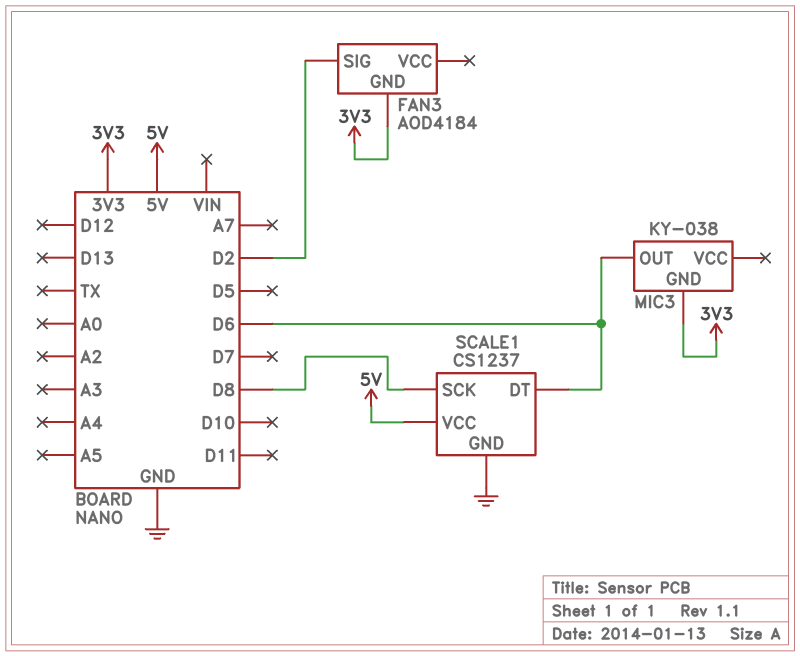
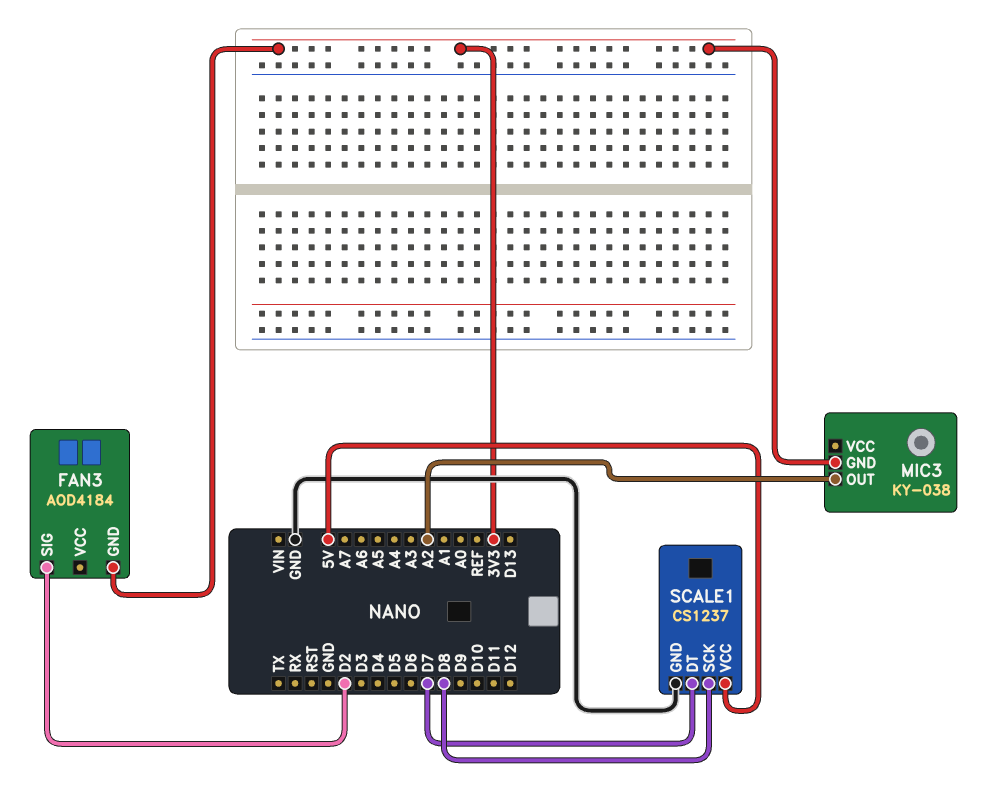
MIC3 pin OUT: D6 -> A2
SCALE1 pin DT: D6 -> D7

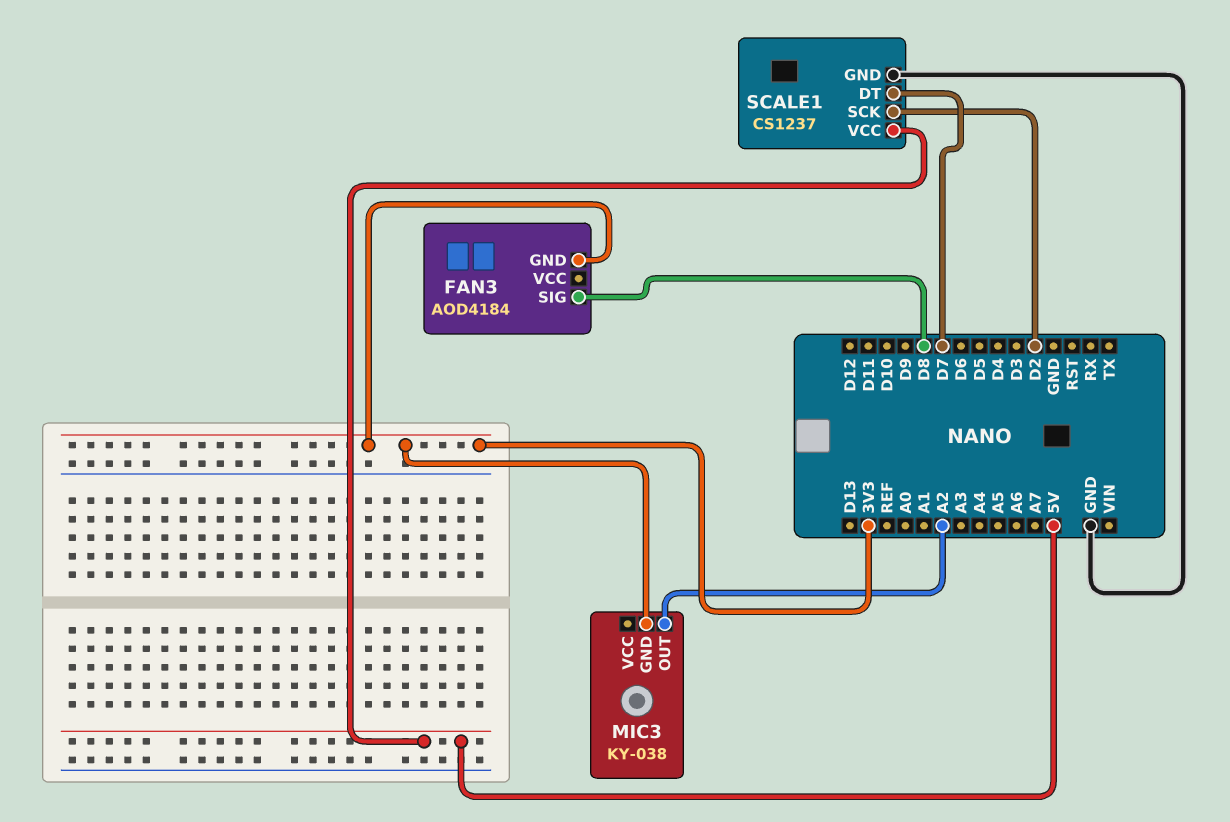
FAN3 pin SIG: D2 -> D8
SCALE1 pin SCK: D8 -> D2

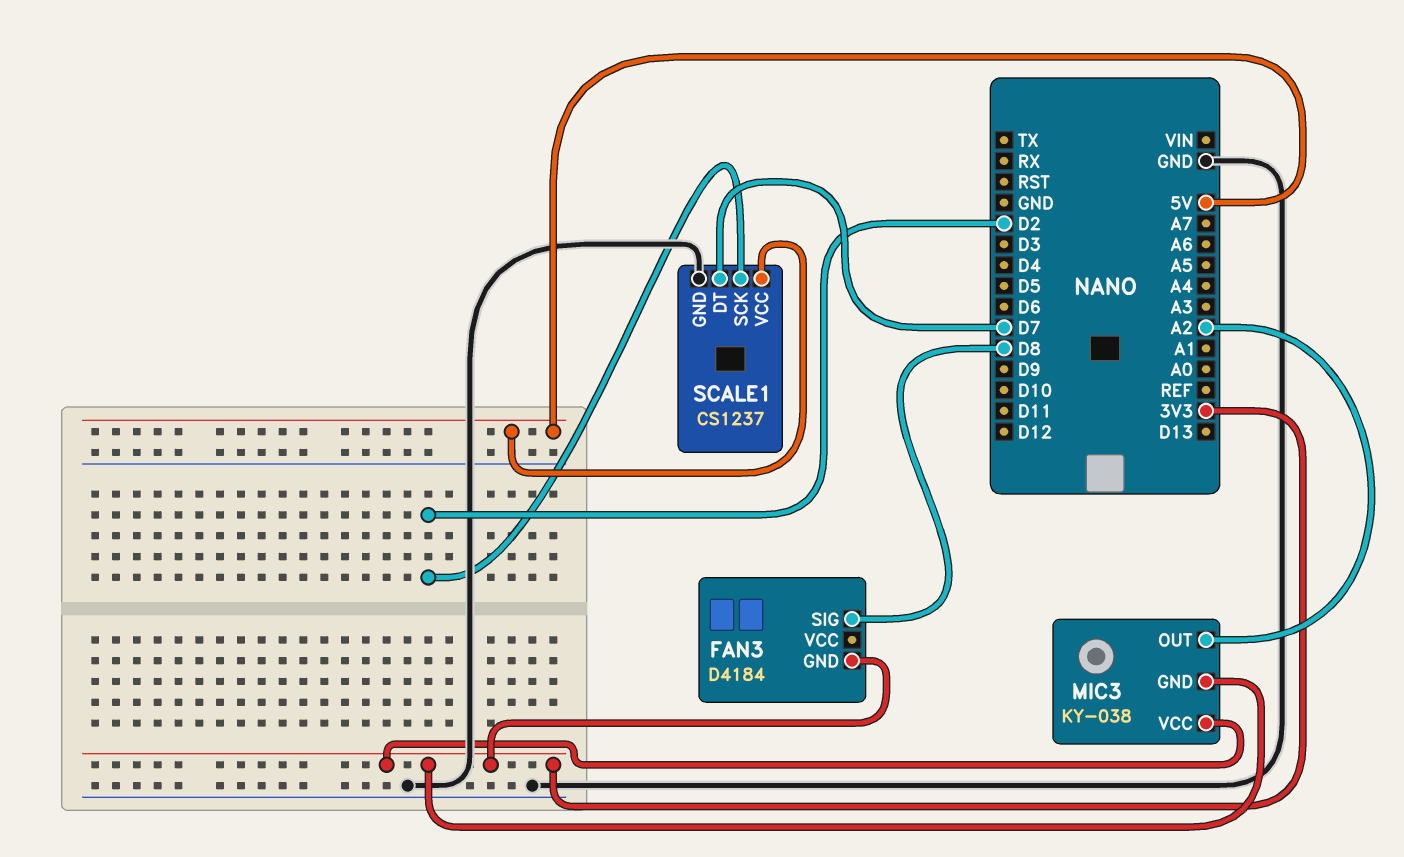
FAN3: AOD4184 -> D4184
MIC3 pin VCC: none -> 3V3

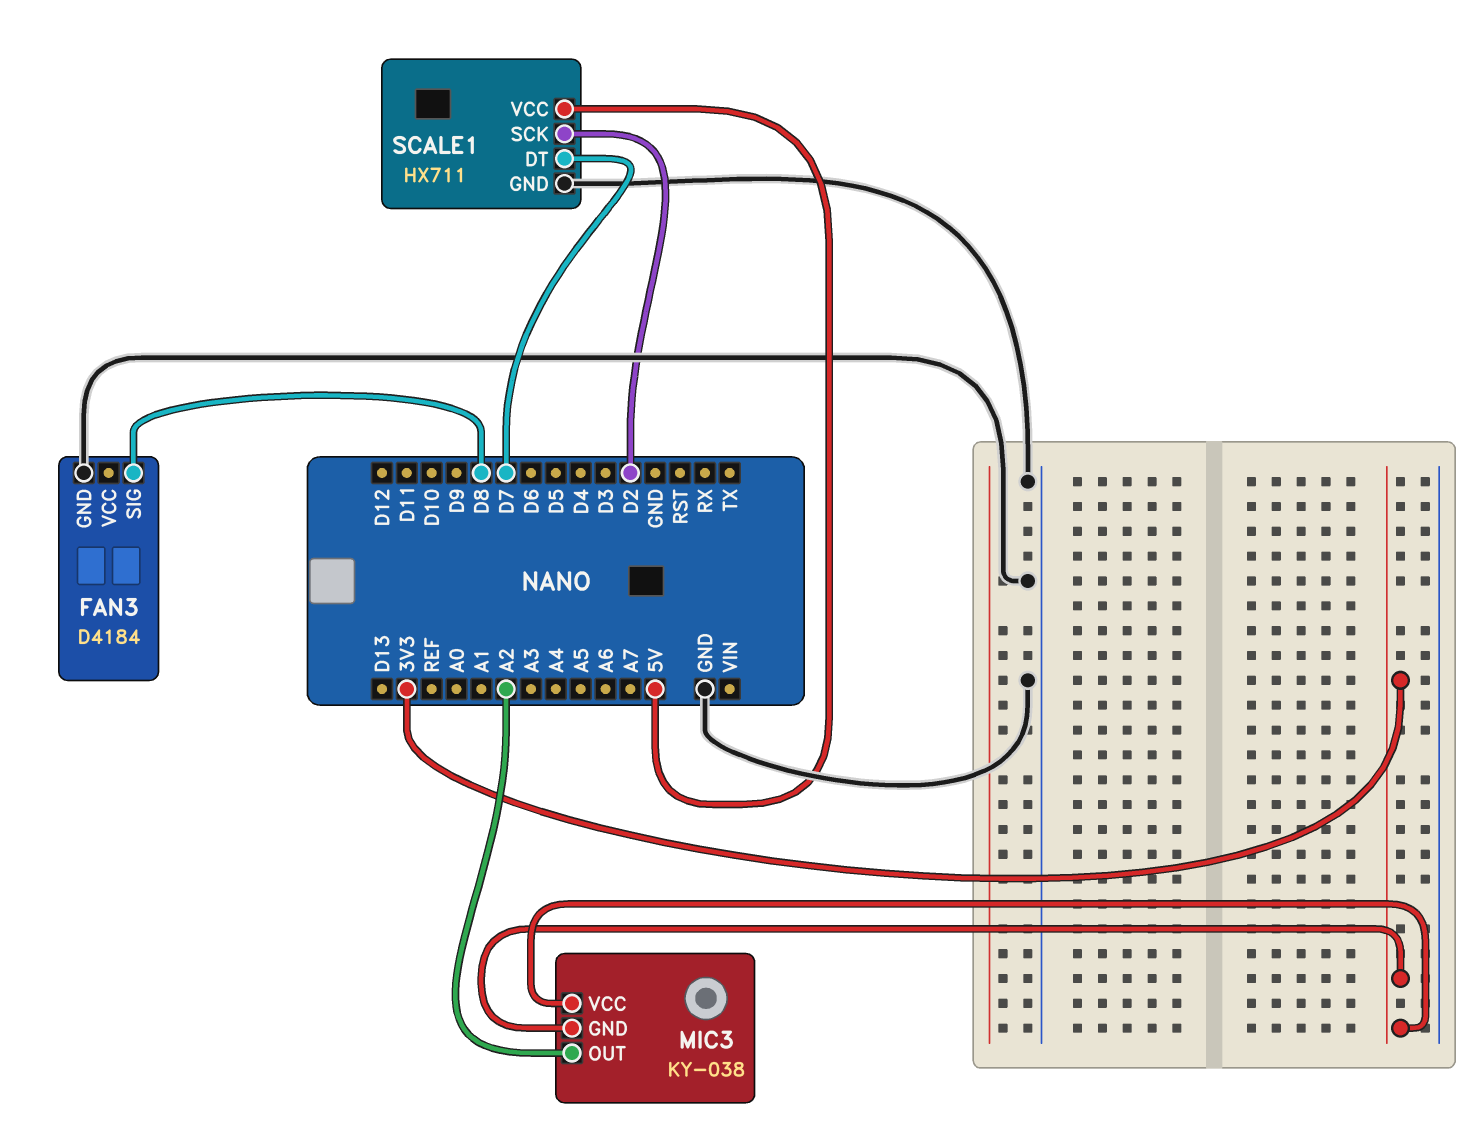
FAN3 pin GND: 3V3 -> GND
SCALE1: CS1237 -> HX711

